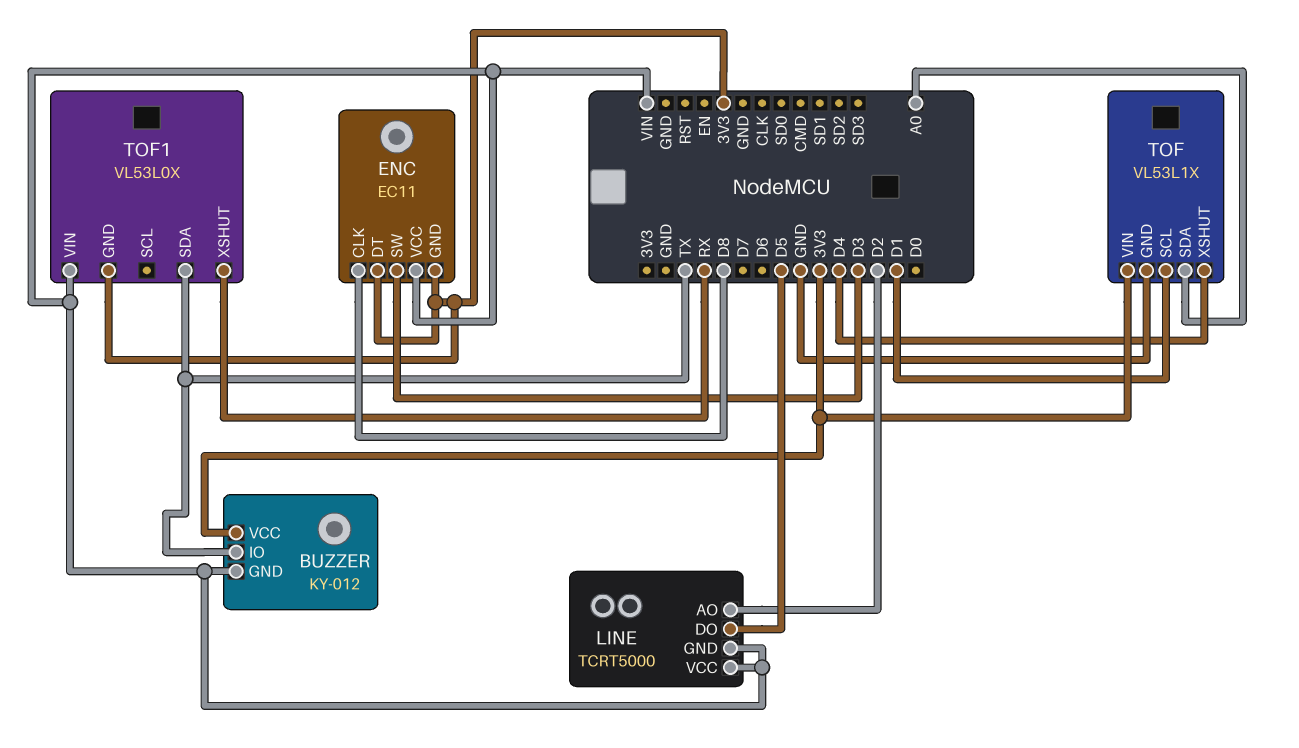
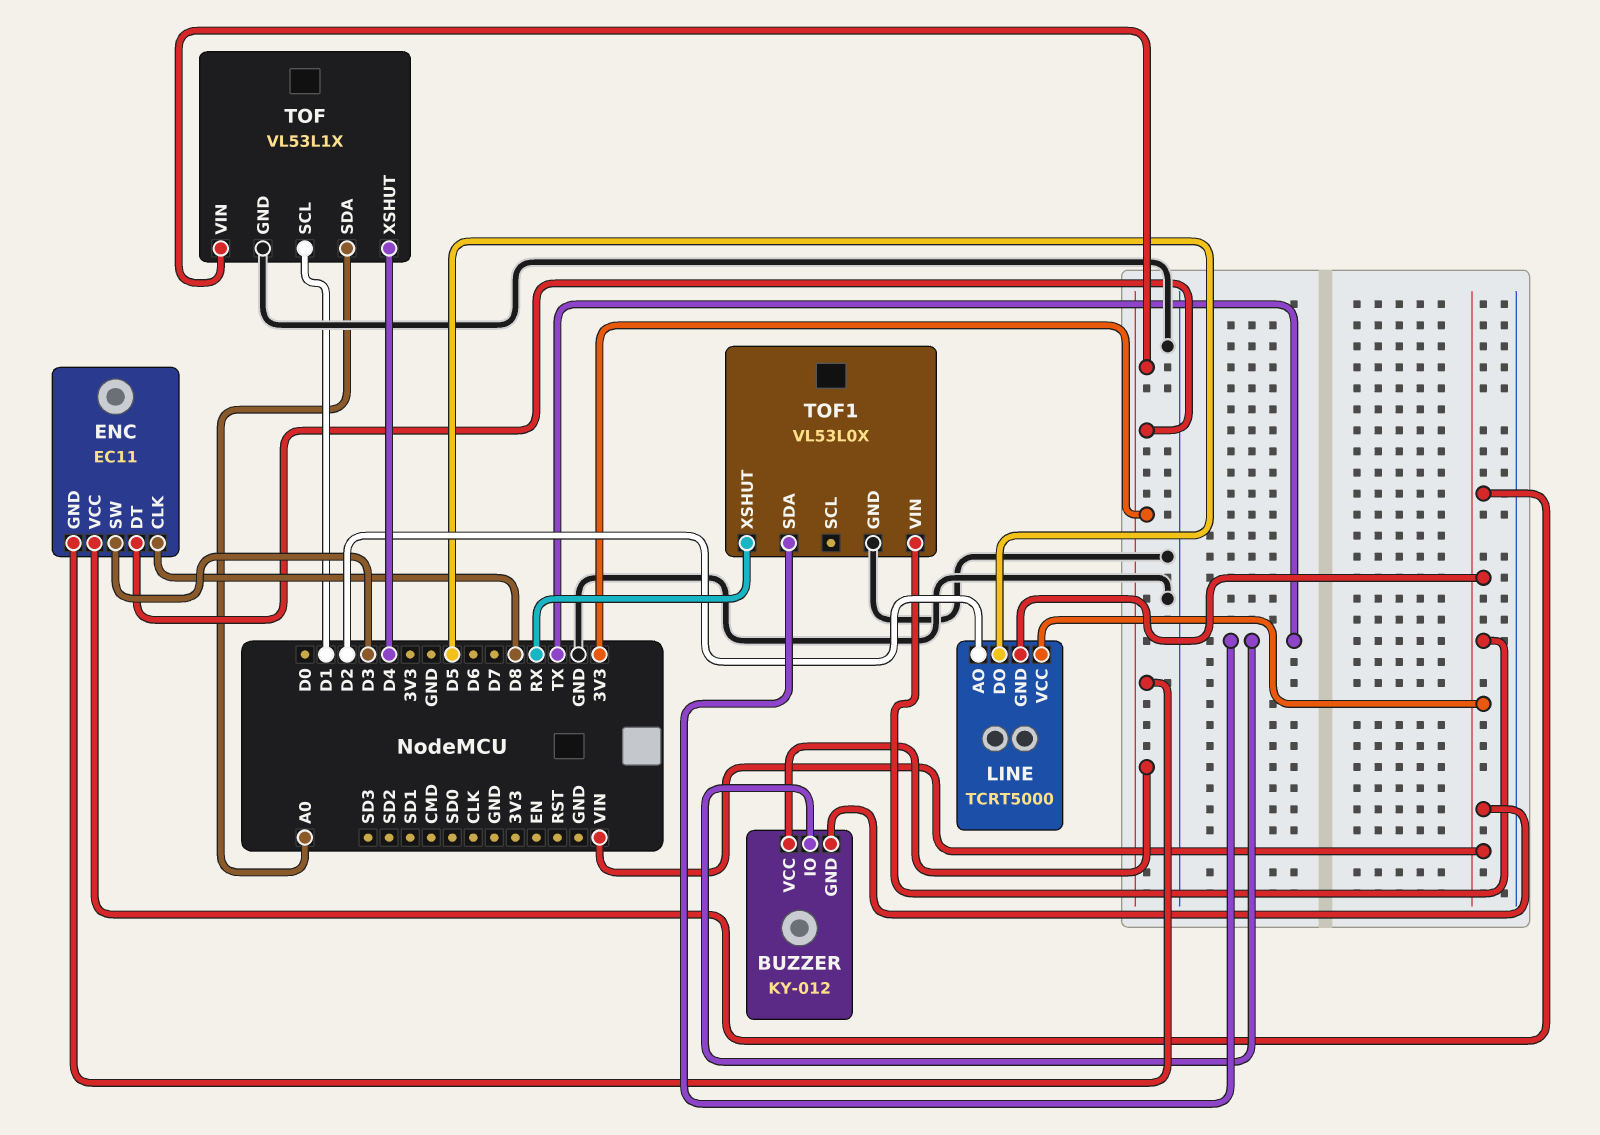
TOF1 pin GND: 3V3 -> GND

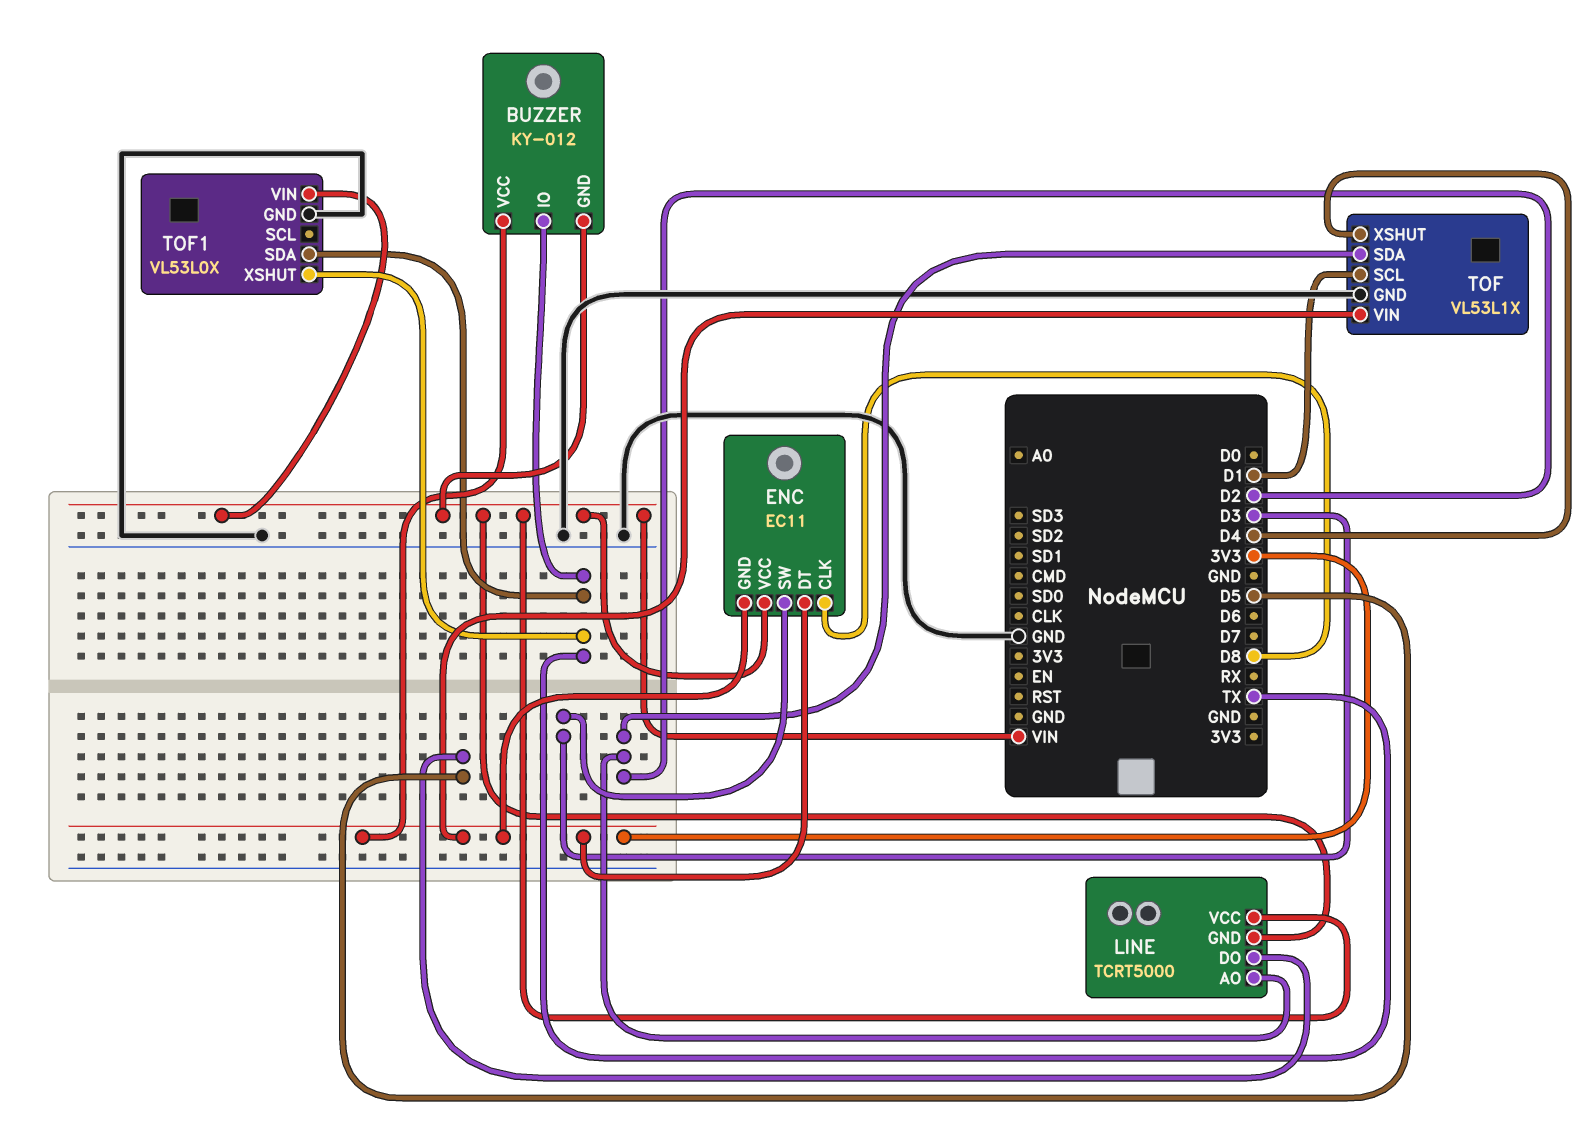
TOF pin SDA: A0 -> D2
TOF1 pin XSHUT: RX -> TX

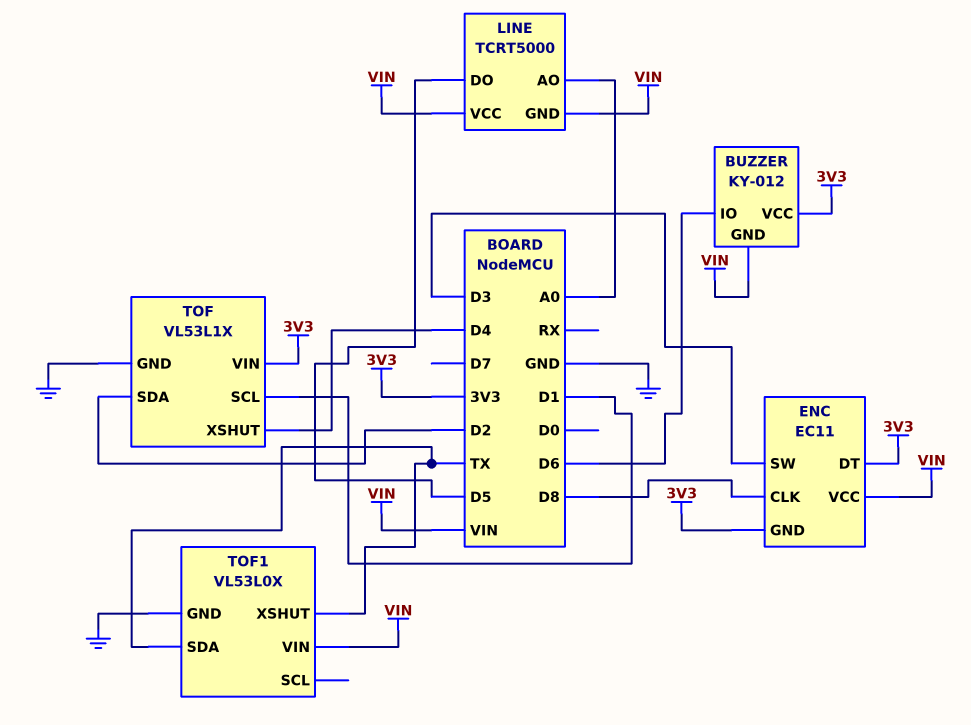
BUZZER pin IO: TX -> D6
LINE pin AO: D2 -> A0

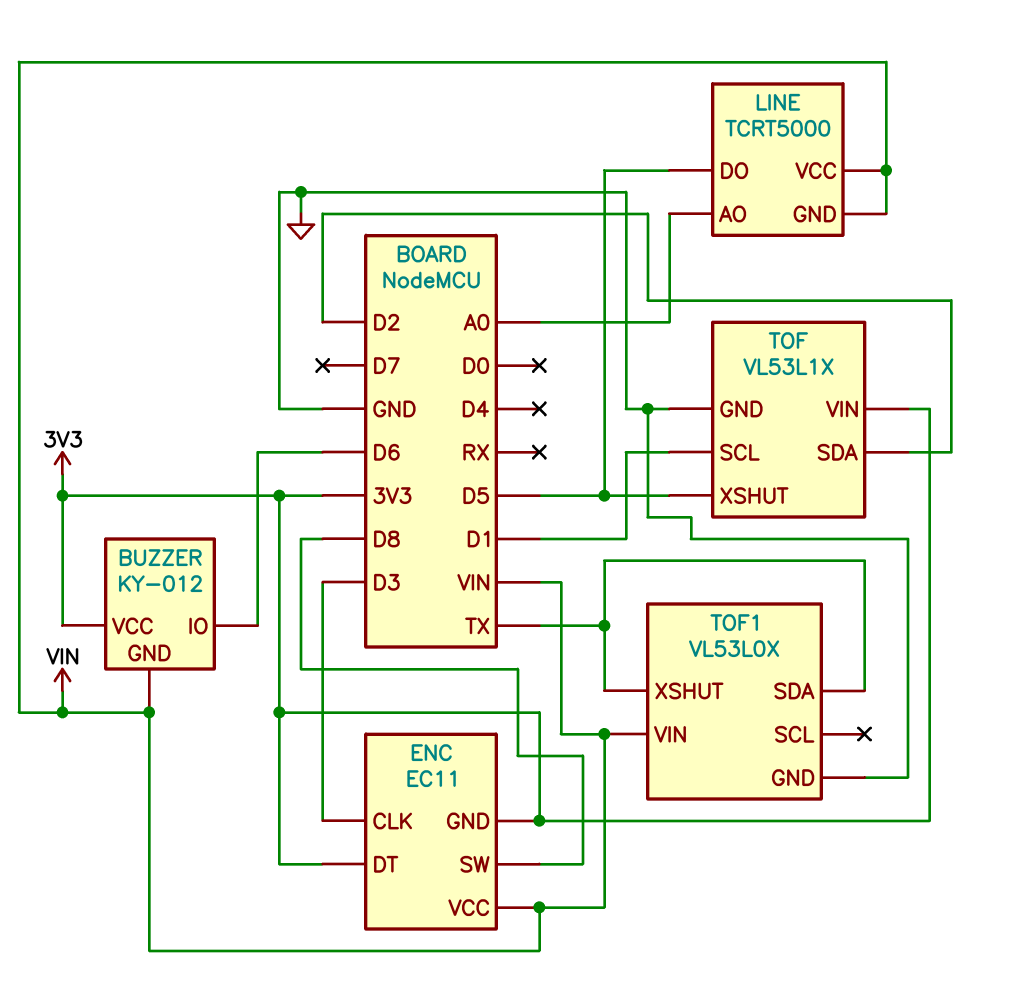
ENC pin CLK: D8 -> D3
ENC pin SW: D3 -> D8
TOF pin XSHUT: D4 -> D5

